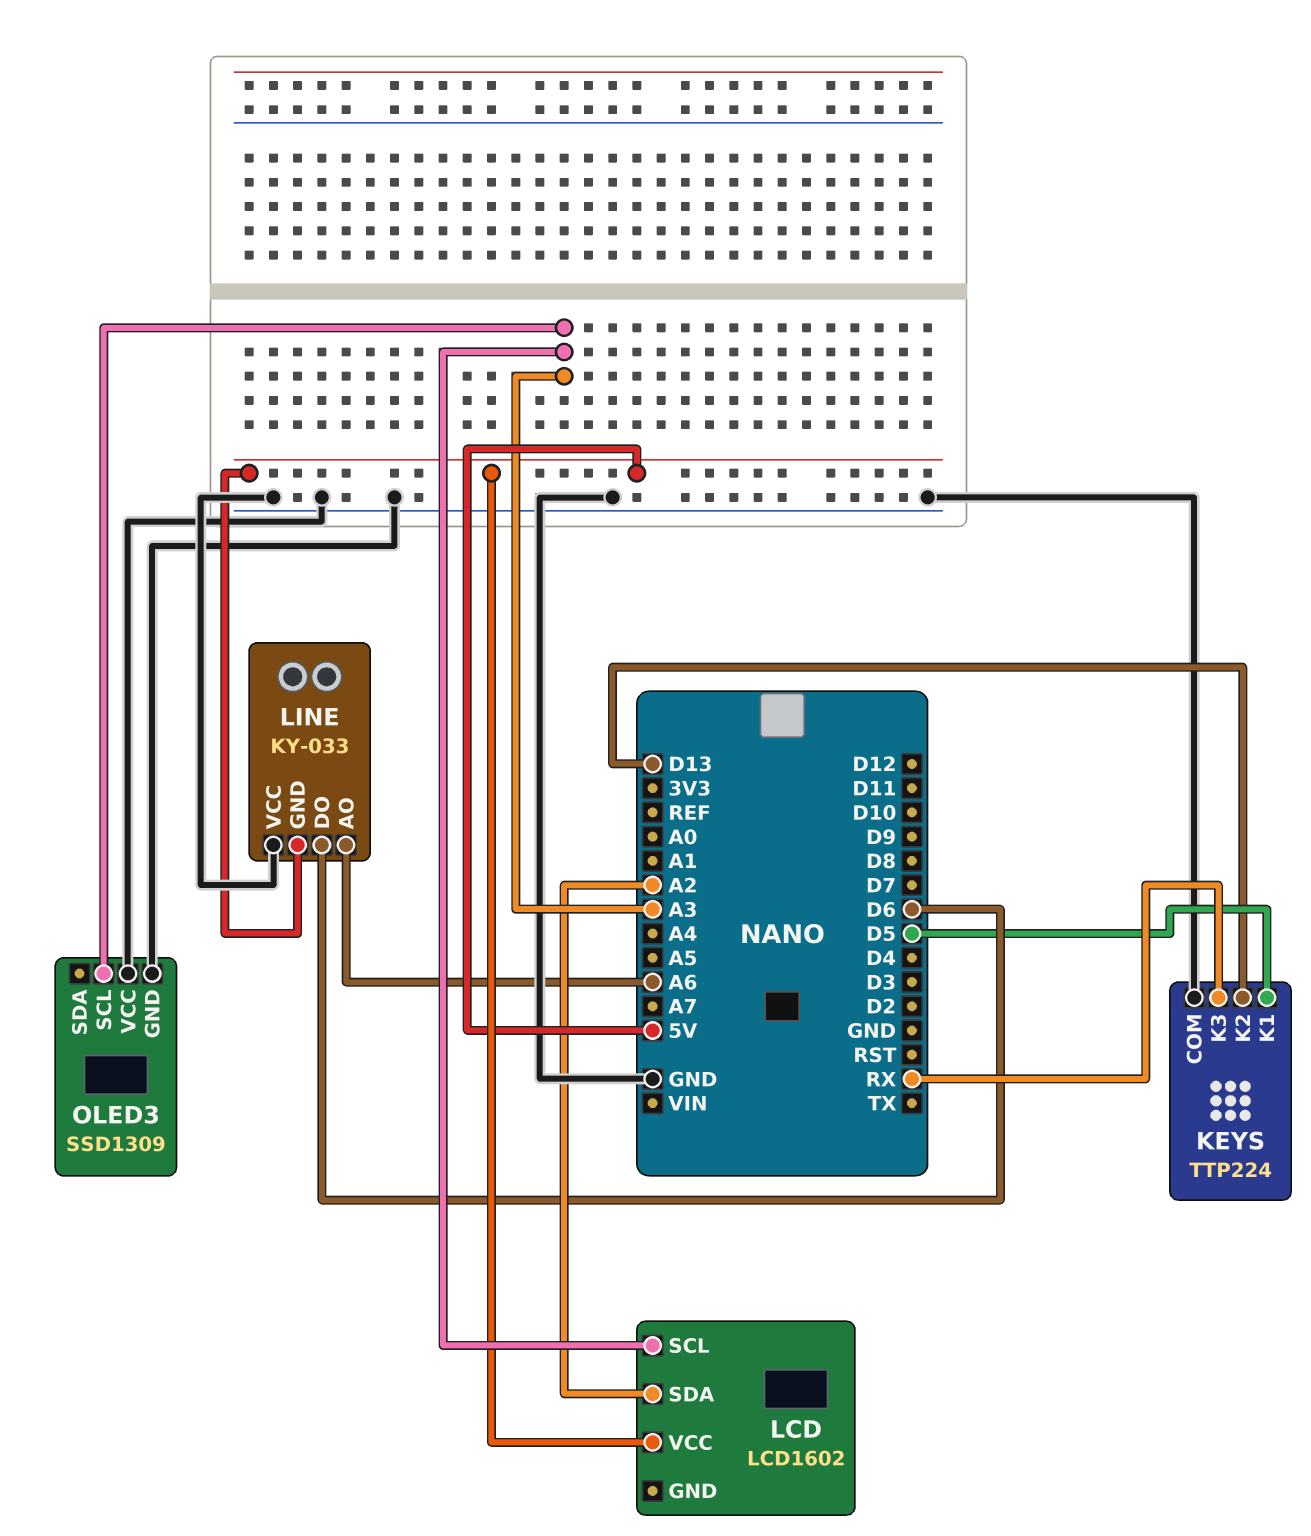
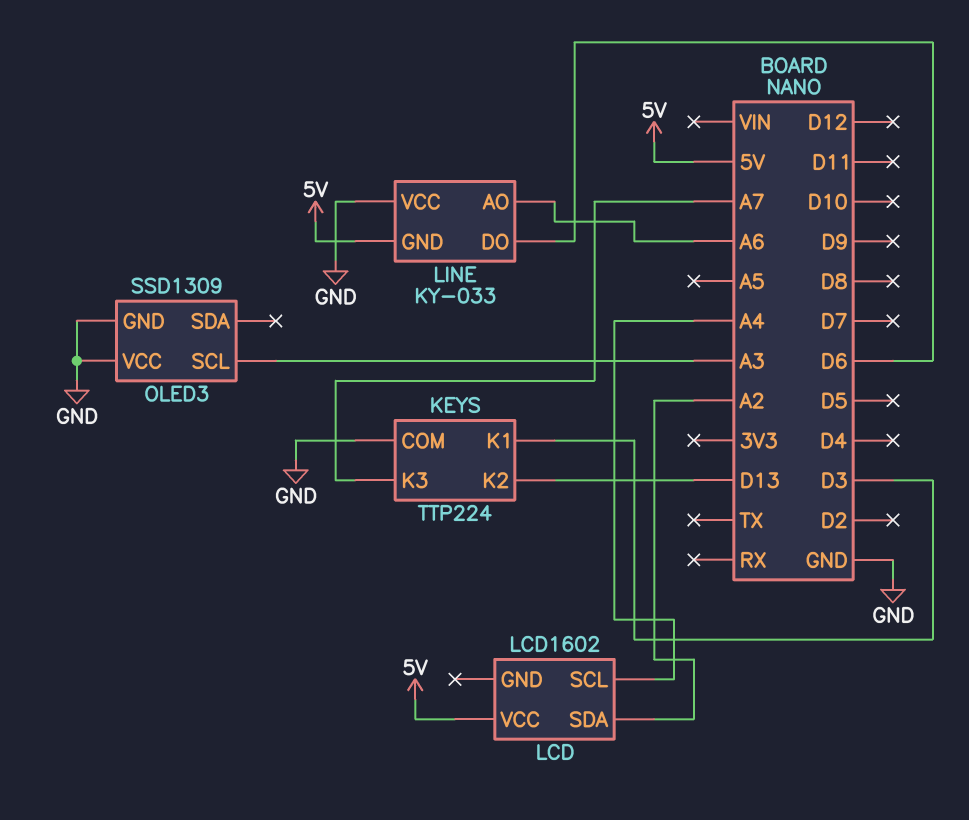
KEYS pin K1: D5 -> D3
KEYS pin K3: RX -> A7
LCD pin SCL: A3 -> A4

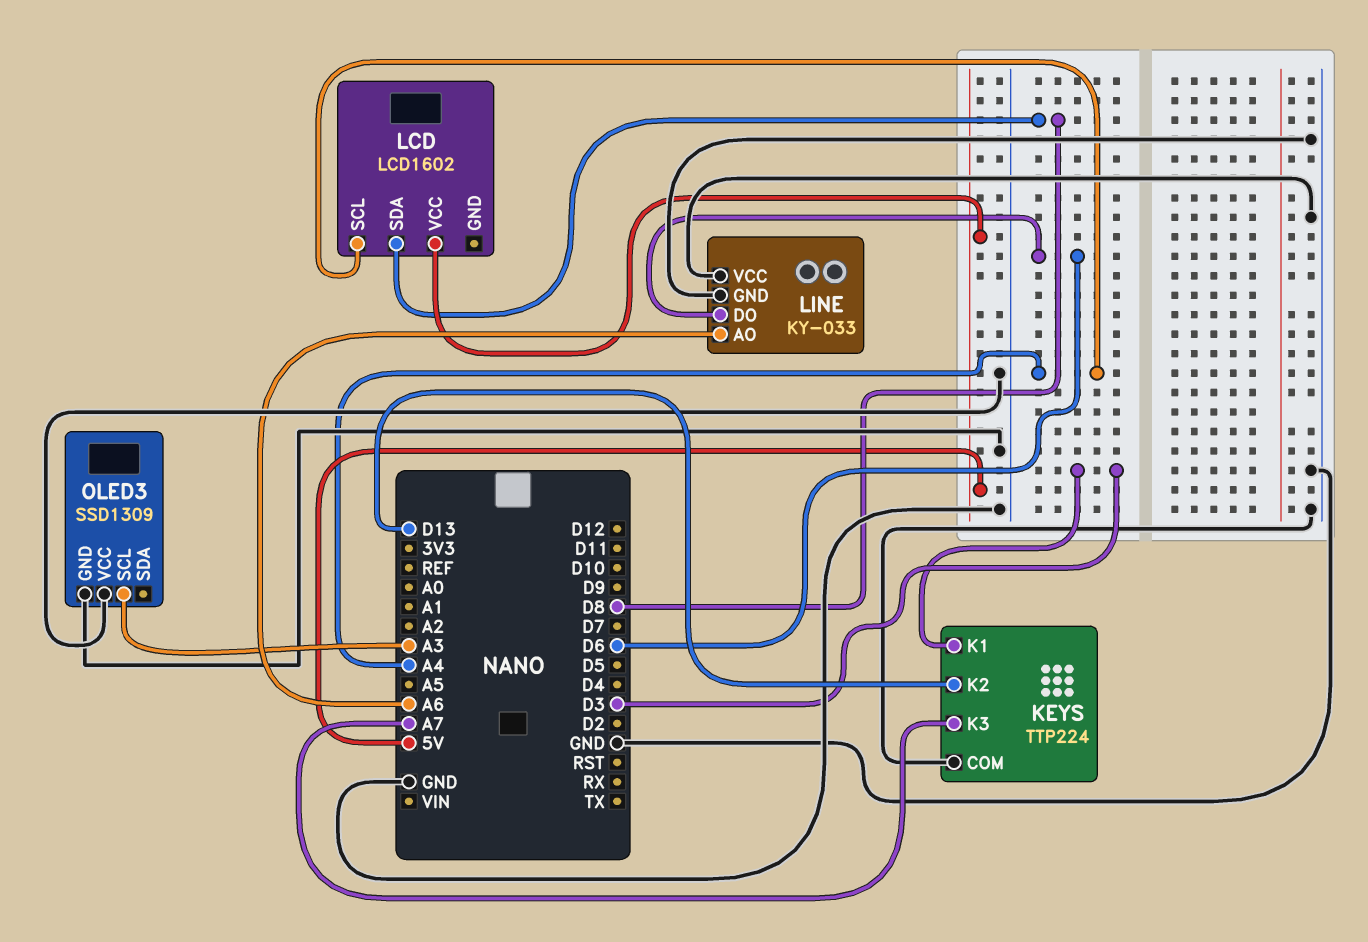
LCD pin SDA: A2 -> D8
LINE pin GND: 5V -> GND

